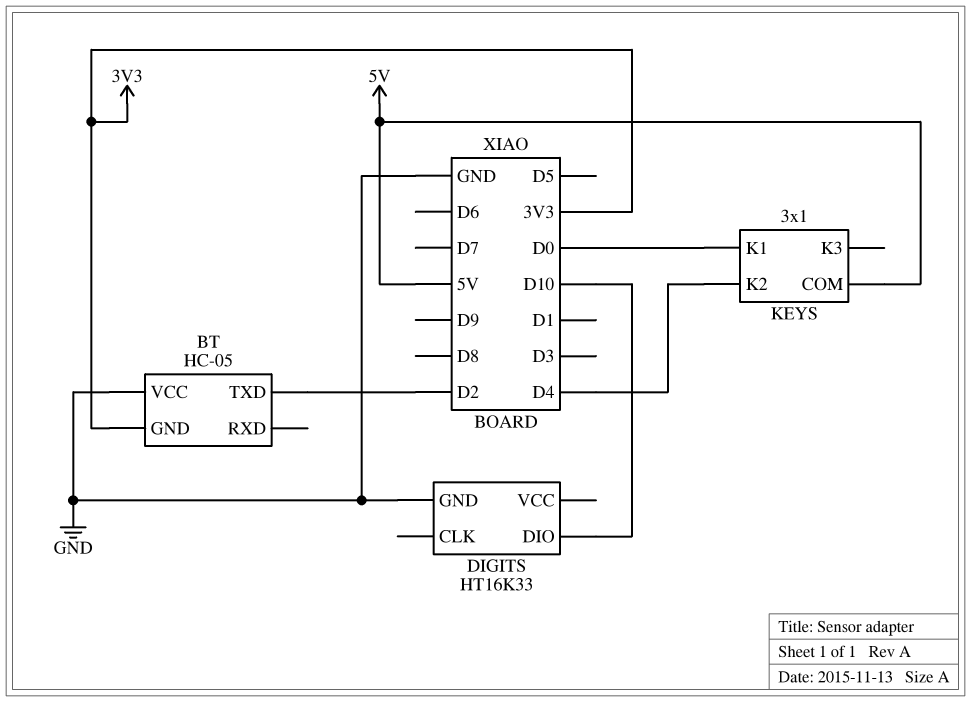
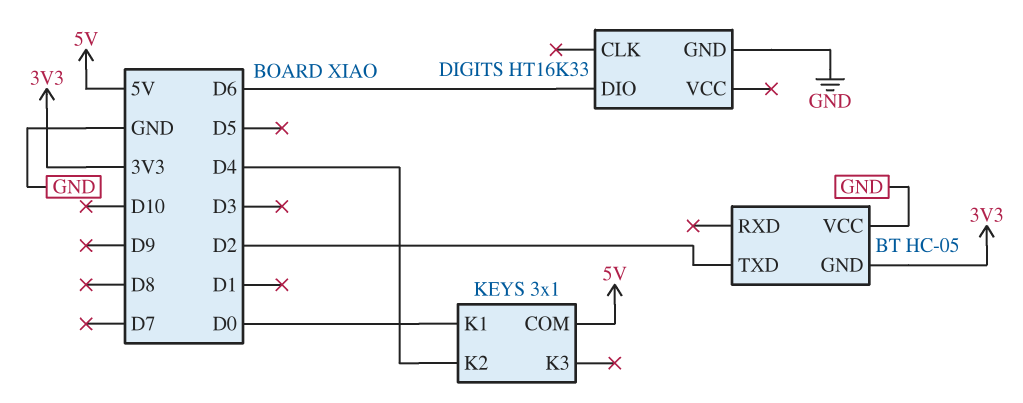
DIGITS pin DIO: D10 -> D6

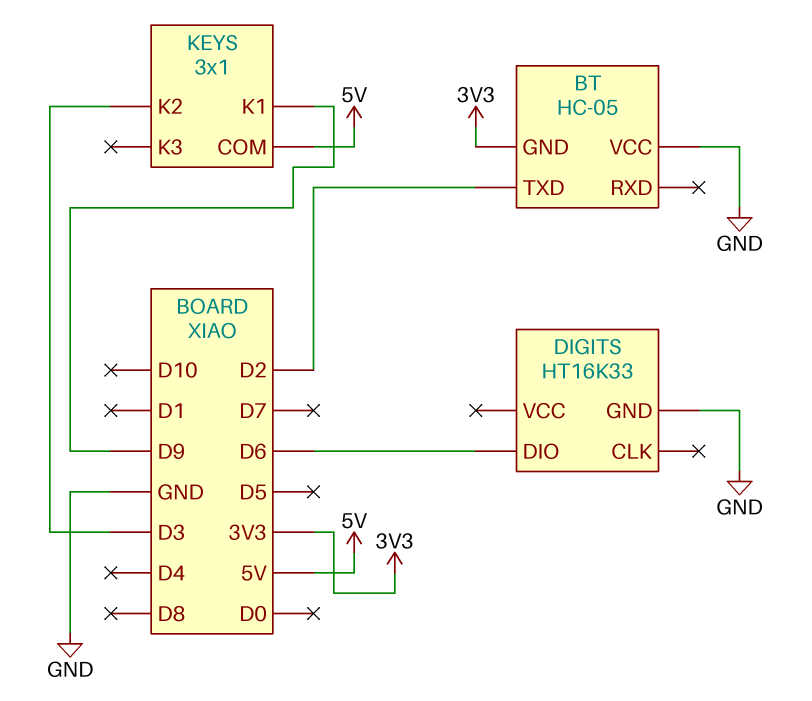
KEYS pin K1: D0 -> D9
KEYS pin K2: D4 -> D3

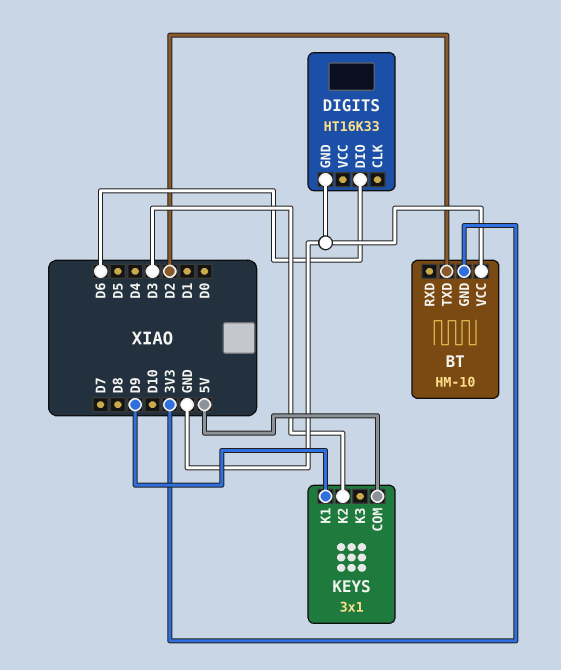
BT: HC-05 -> HM-10

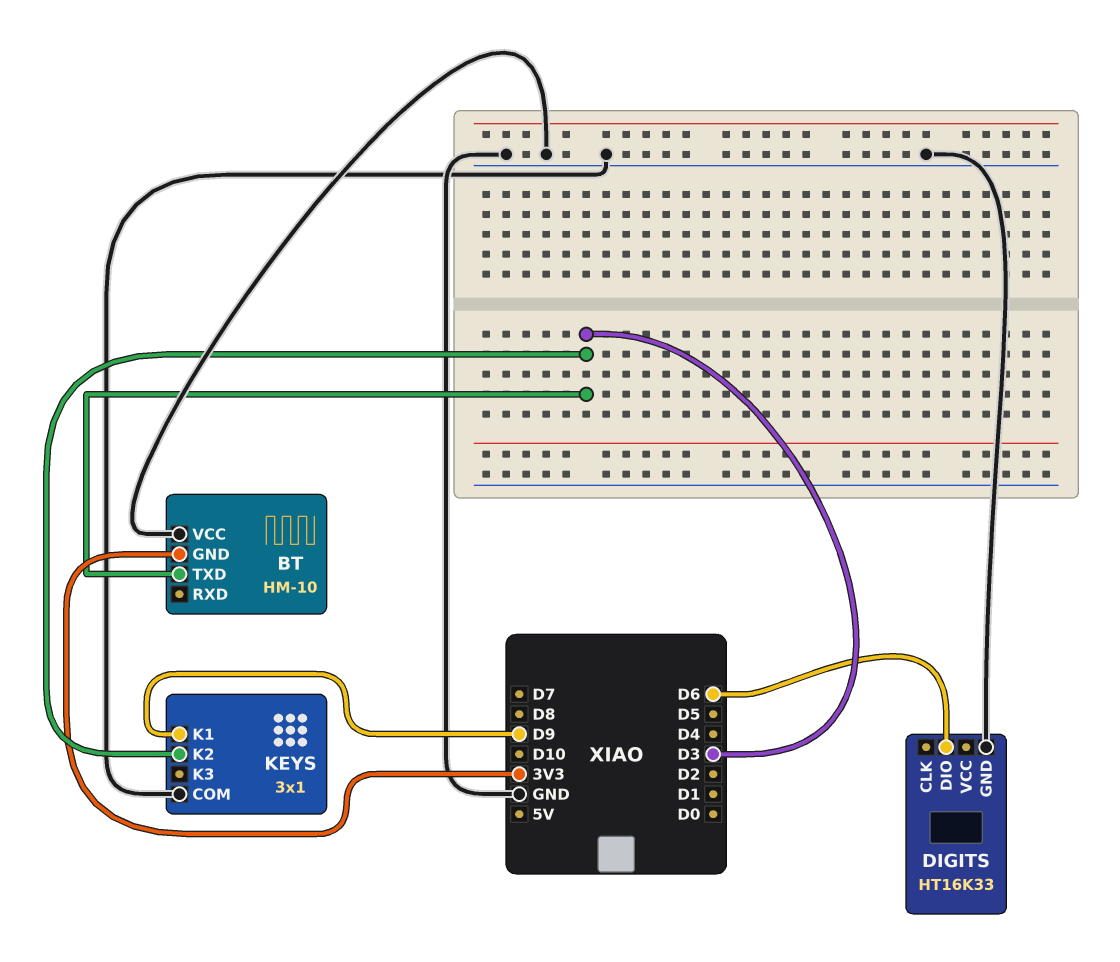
BT pin TXD: D2 -> D3
KEYS pin COM: 5V -> GND

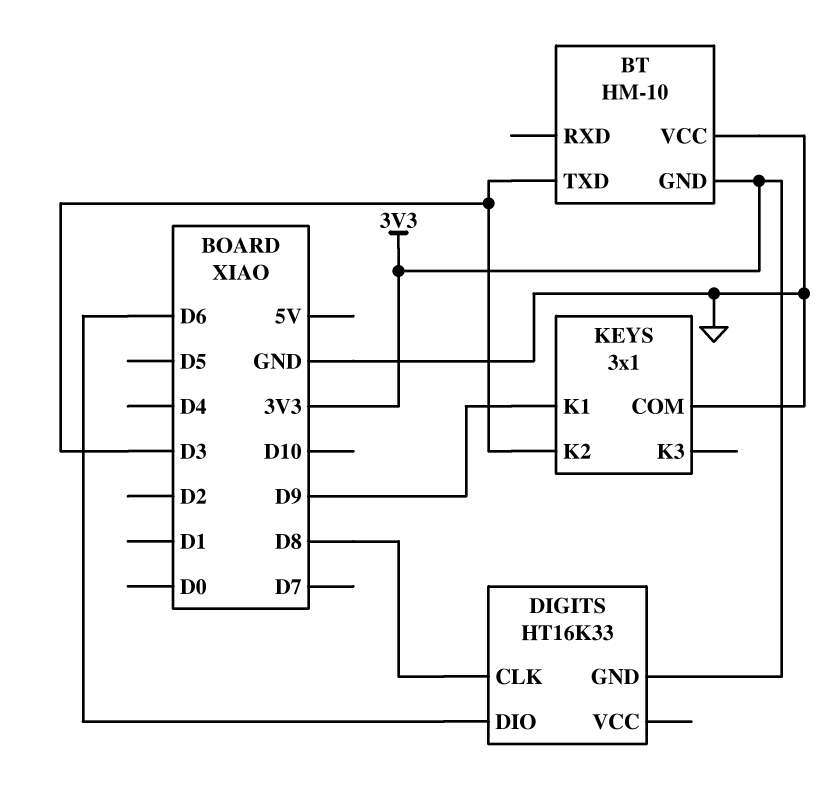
DIGITS pin CLK: none -> D8
DIGITS pin GND: GND -> 3V3

